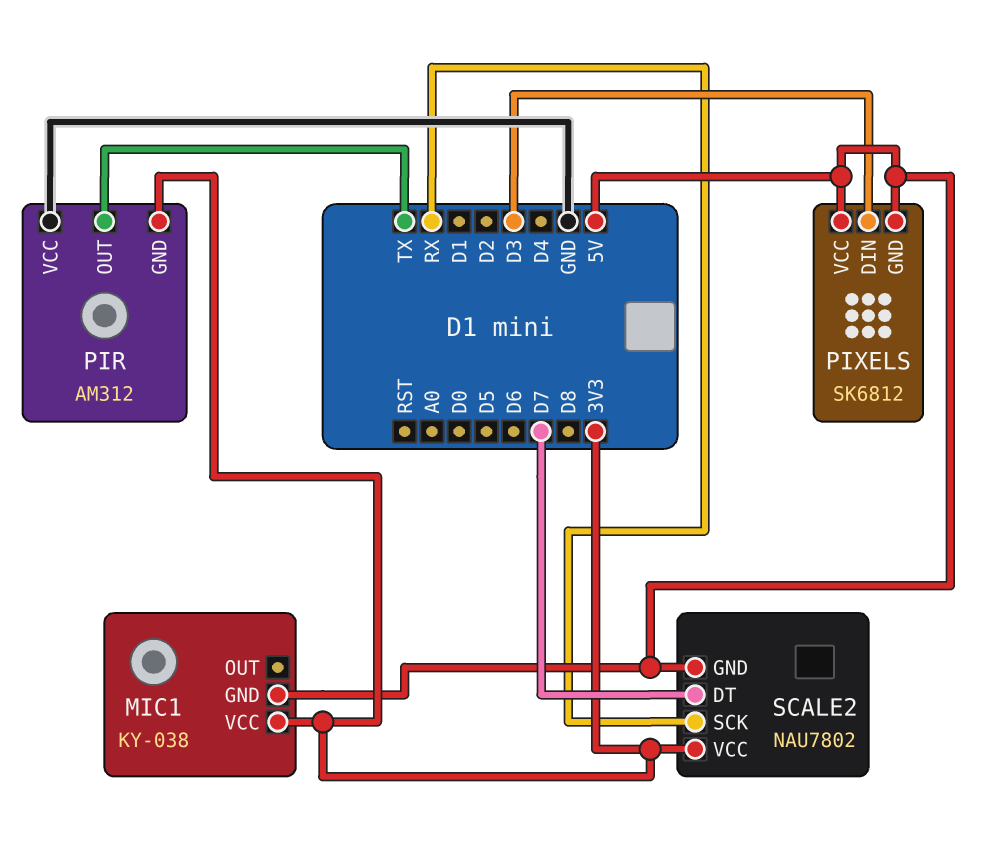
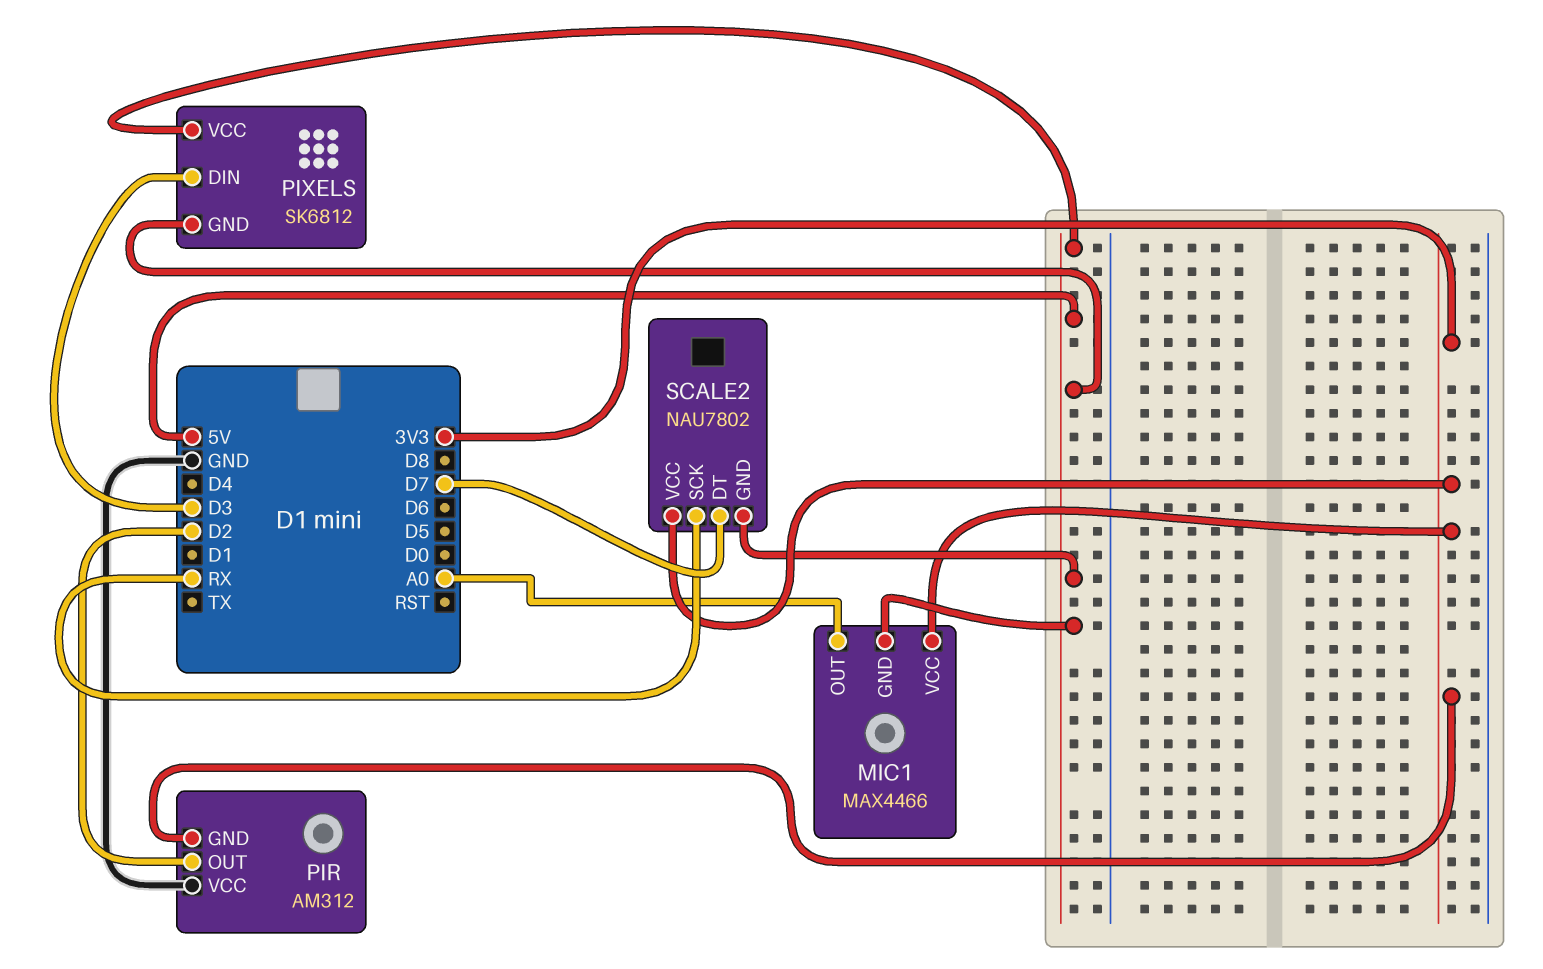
MIC1: KY-038 -> MAX4466
MIC1 pin OUT: none -> A0
PIR pin OUT: TX -> D2

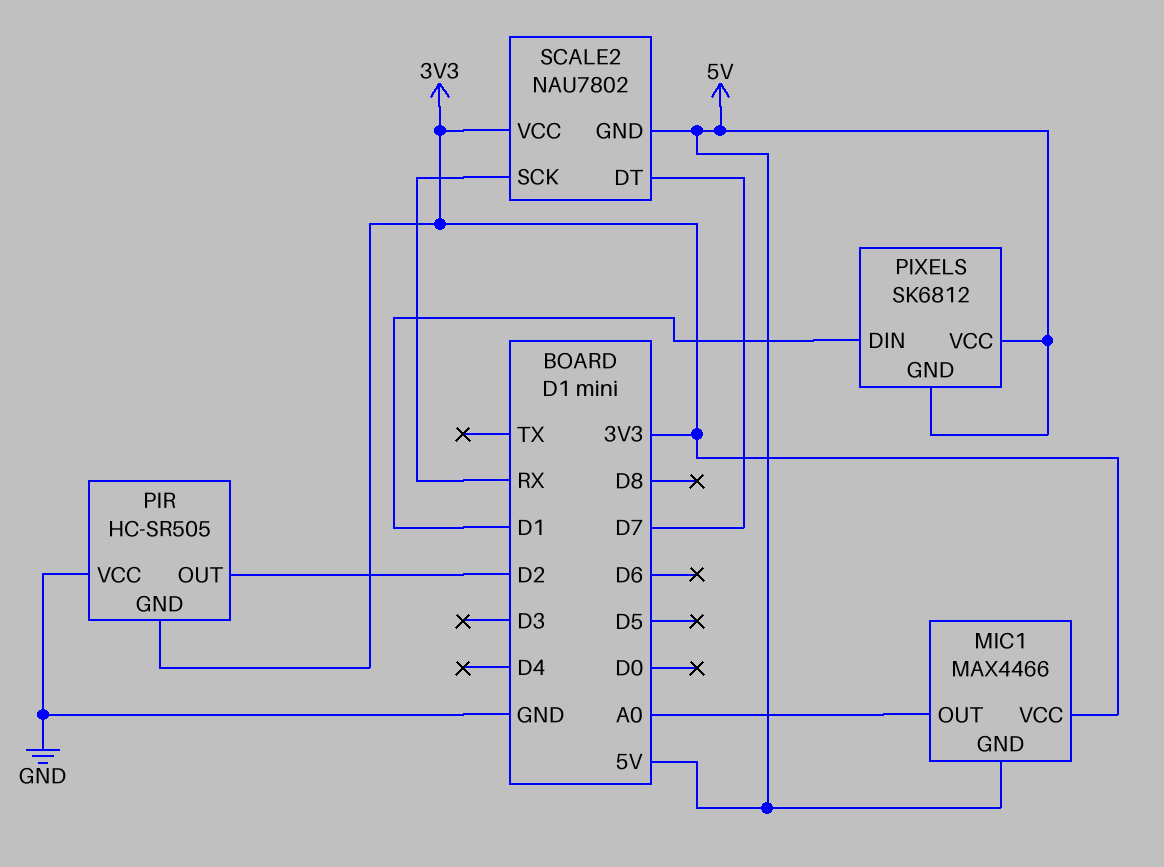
PIR: AM312 -> HC-SR505
PIXELS pin DIN: D3 -> D1

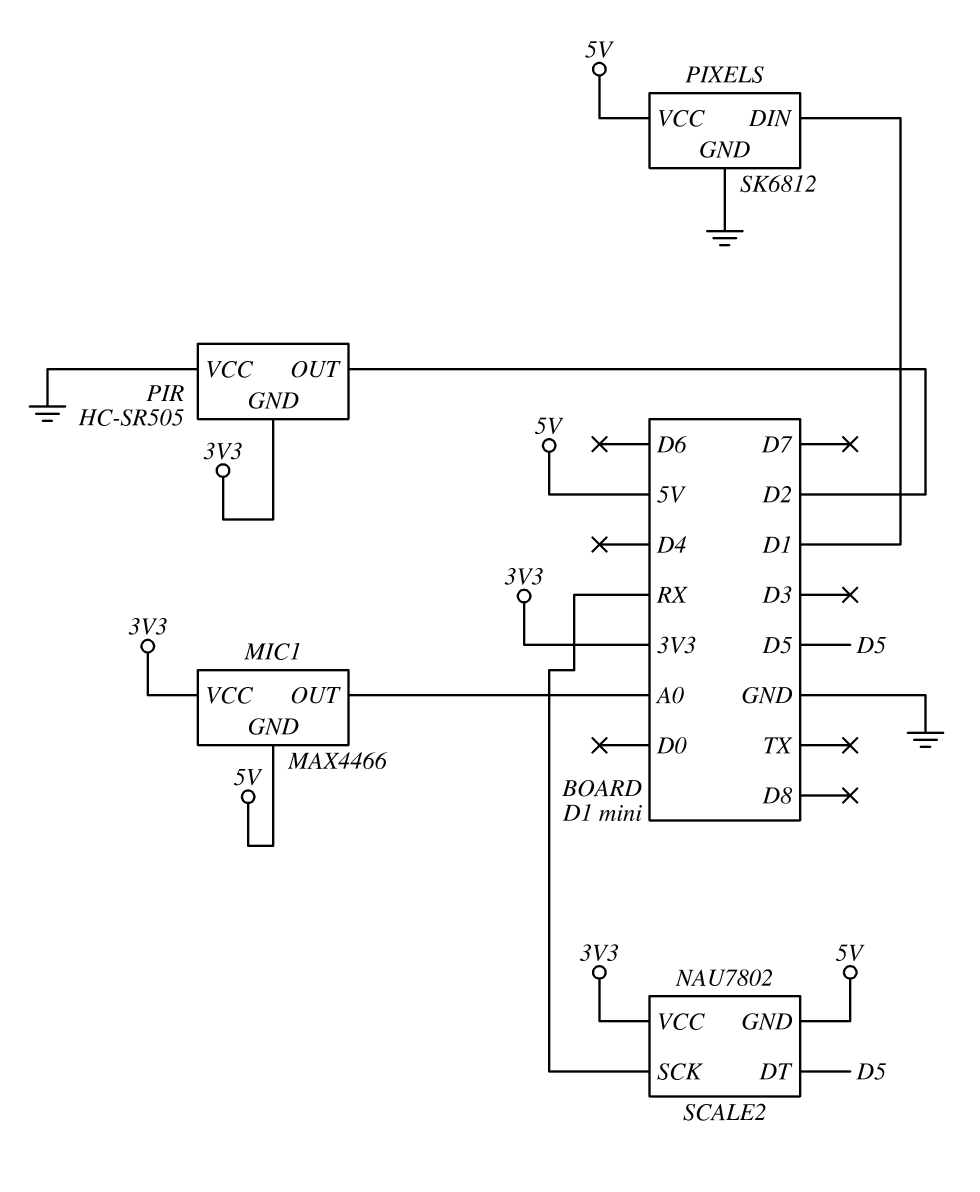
PIXELS pin GND: 5V -> GND
SCALE2 pin DT: D7 -> D5

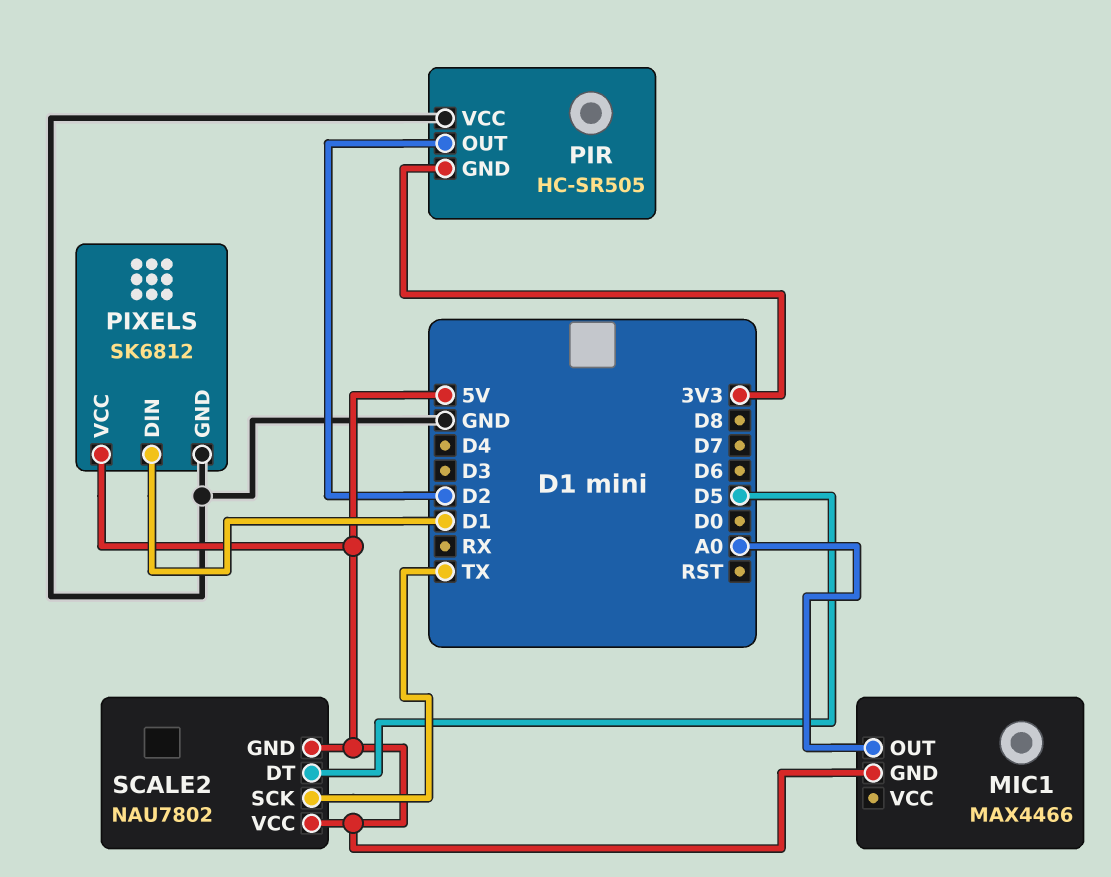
MIC1 pin VCC: 3V3 -> none
SCALE2 pin SCK: RX -> TX
SCALE2 pin VCC: 3V3 -> 5V

